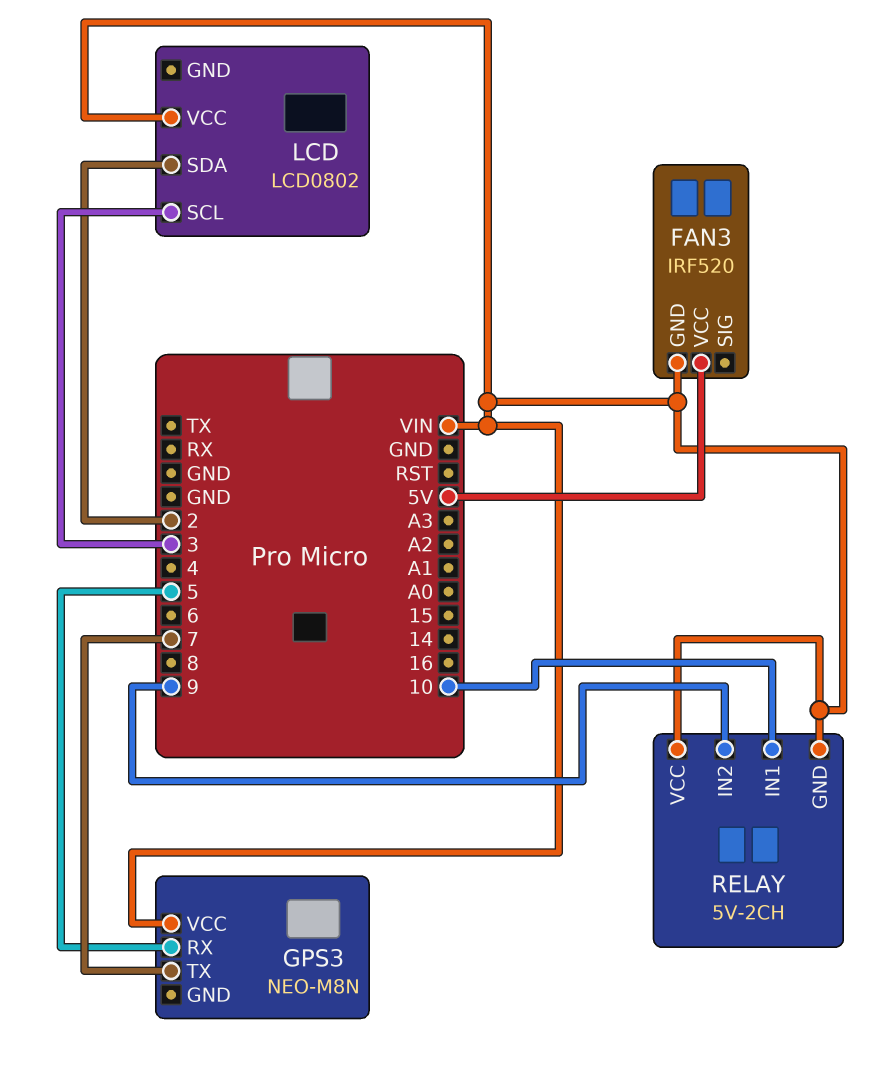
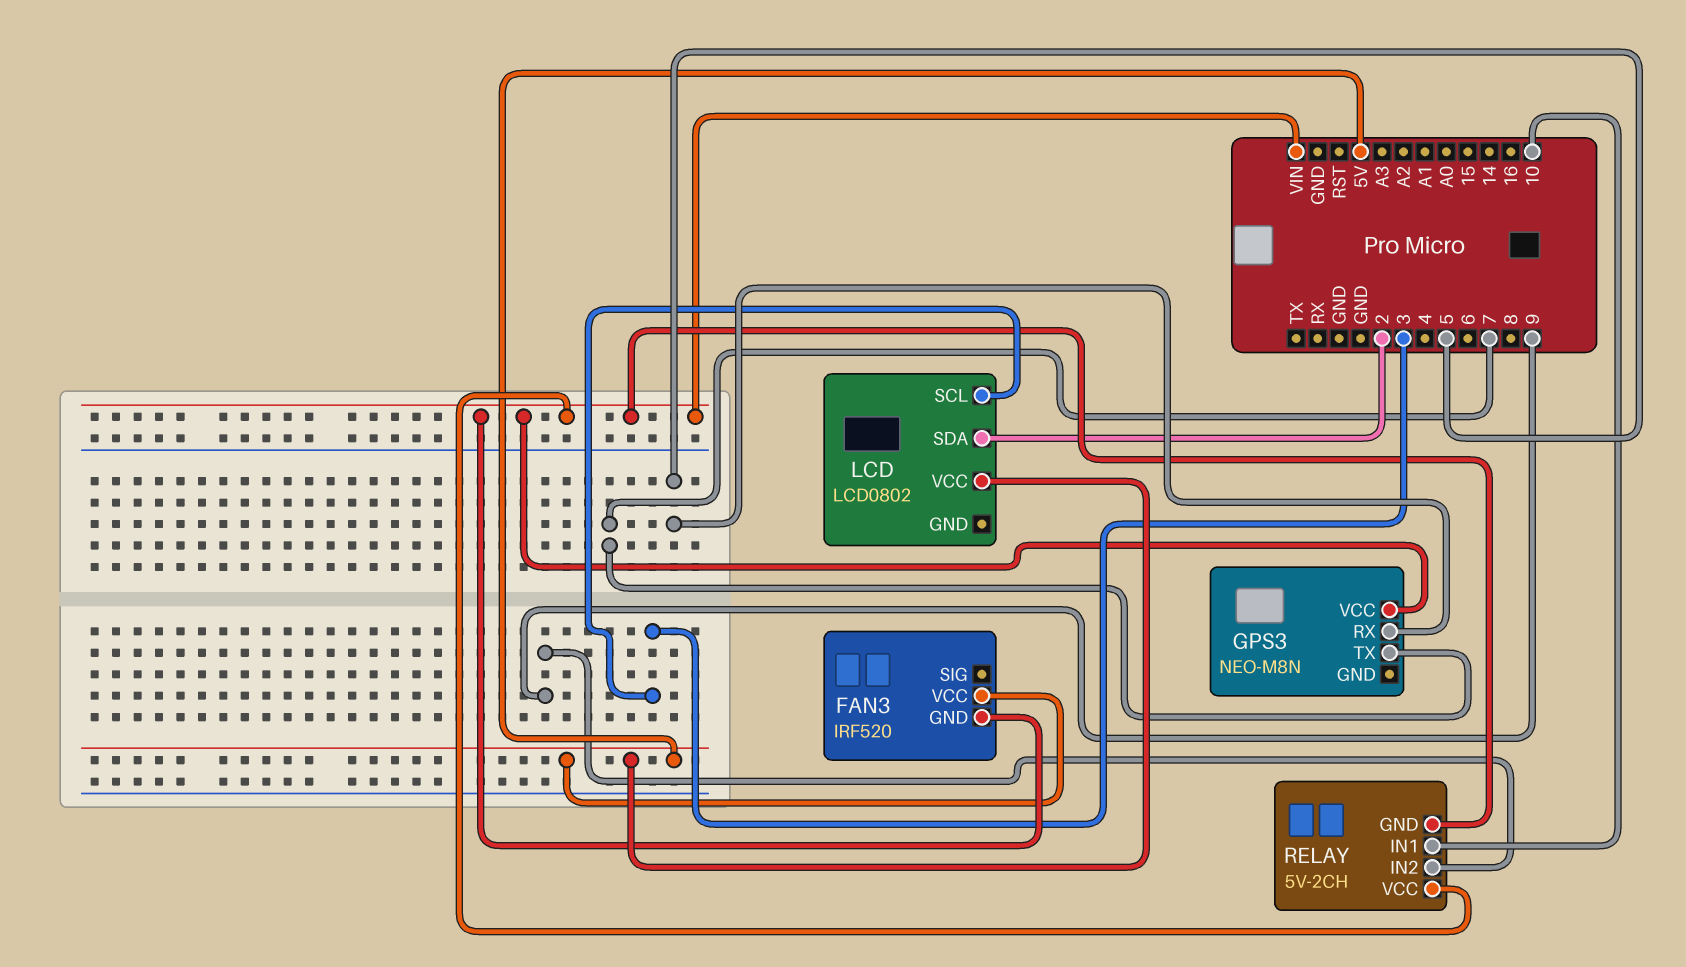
LCD pin VCC: VIN -> 5V

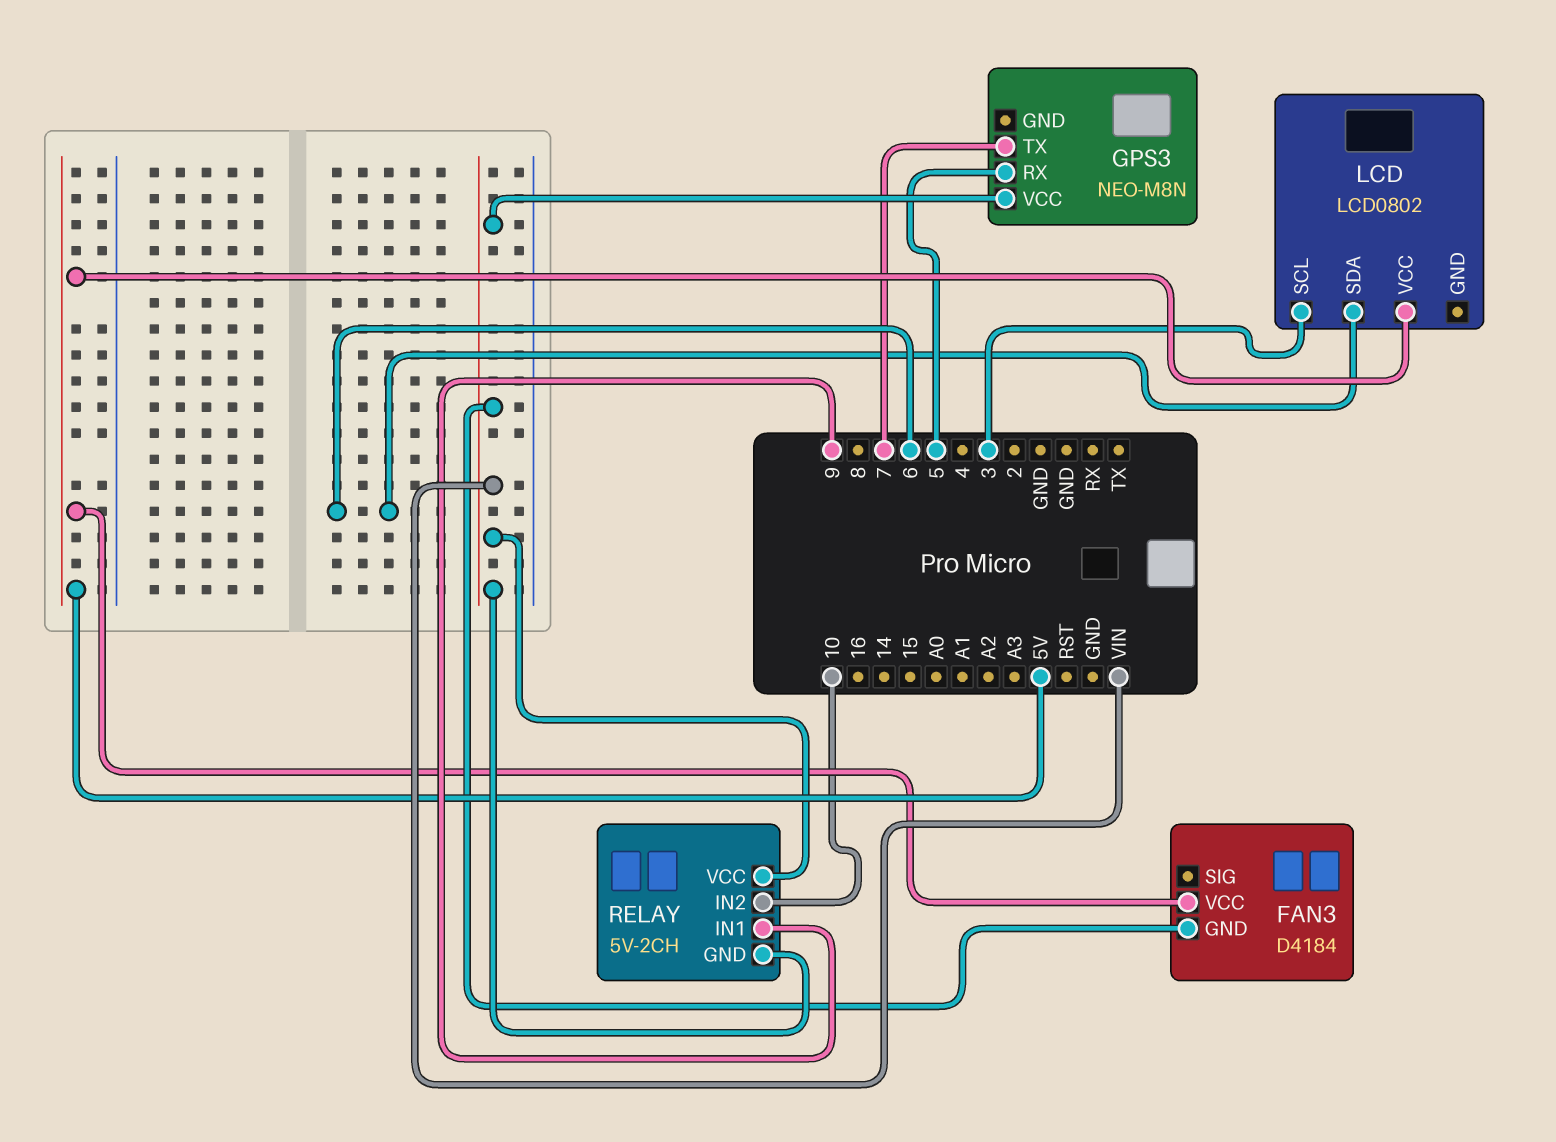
FAN3: IRF520 -> D4184
LCD pin SDA: 2 -> 6
RELAY pin IN1: 10 -> 9
RELAY pin IN2: 9 -> 10

